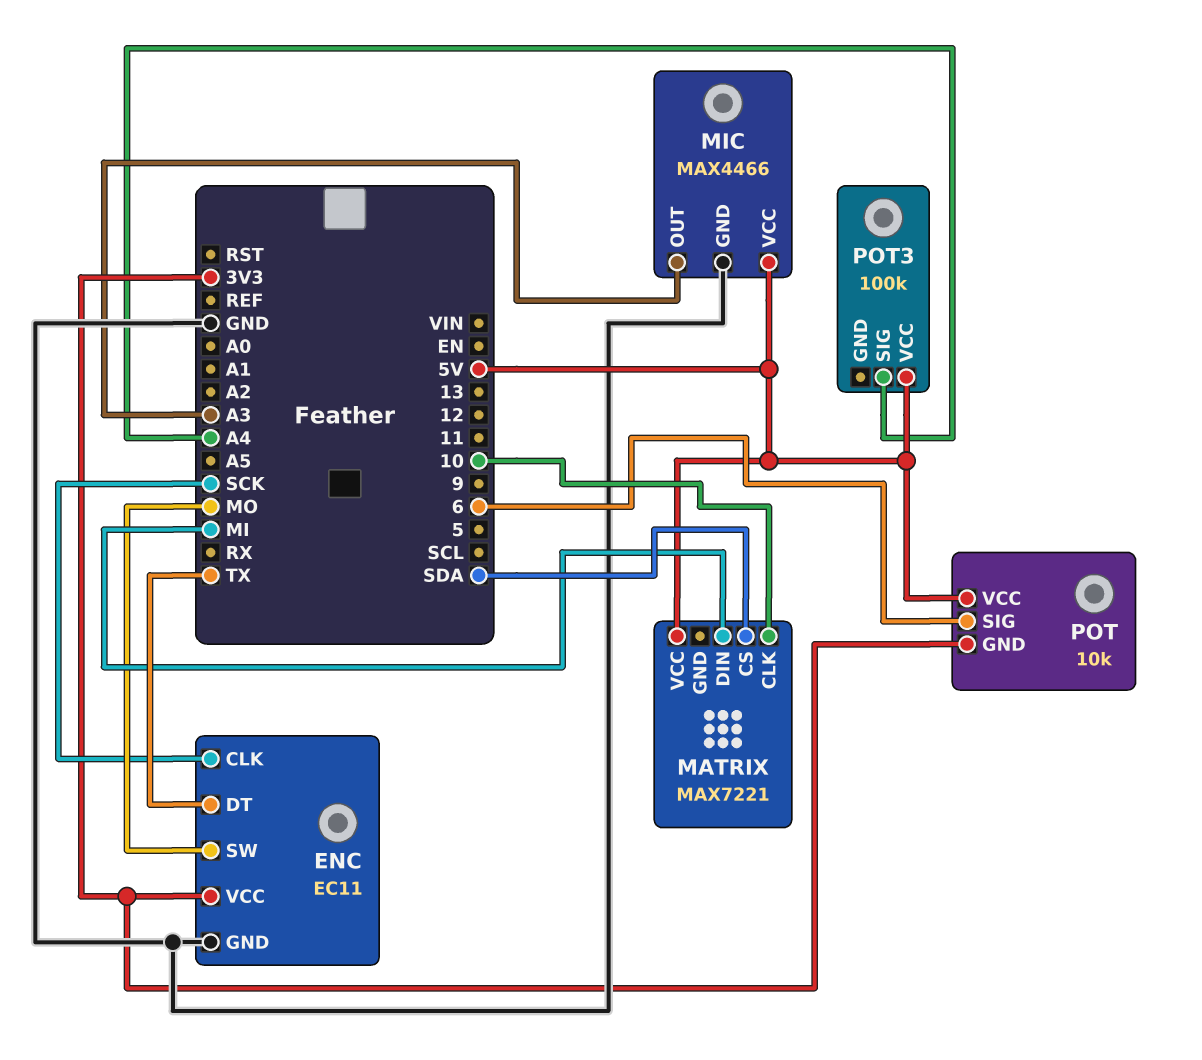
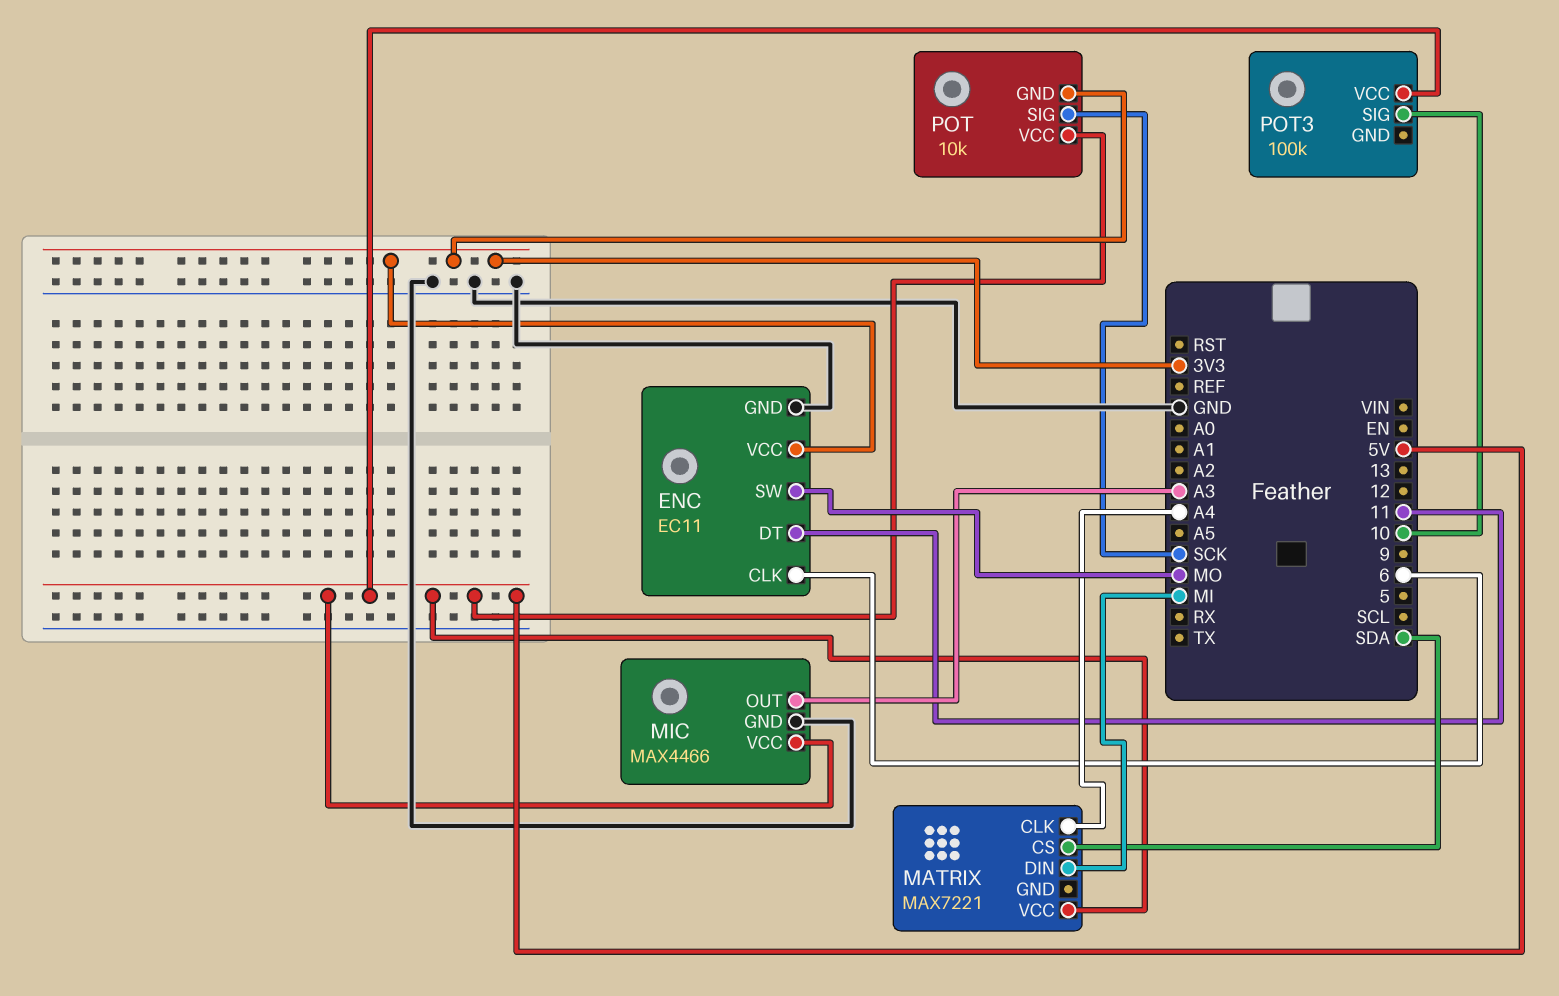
ENC pin CLK: SCK -> 6
ENC pin DT: TX -> 11
MATRIX pin CLK: 10 -> A4
POT pin SIG: 6 -> SCK
POT3 pin SIG: A4 -> 10

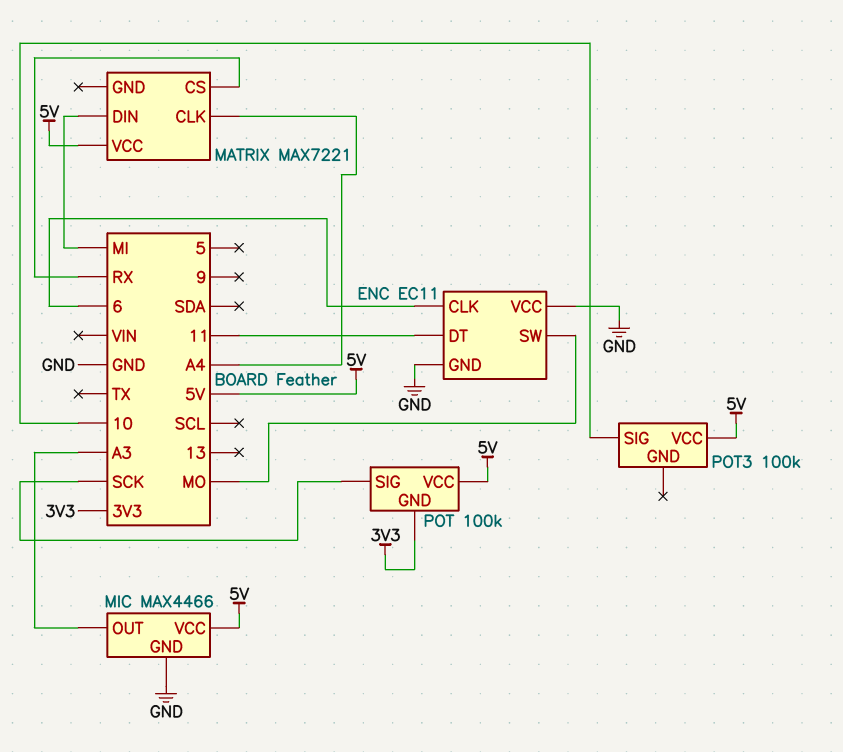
ENC pin VCC: 3V3 -> GND
MATRIX pin CS: SDA -> RX
POT: 10k -> 100k

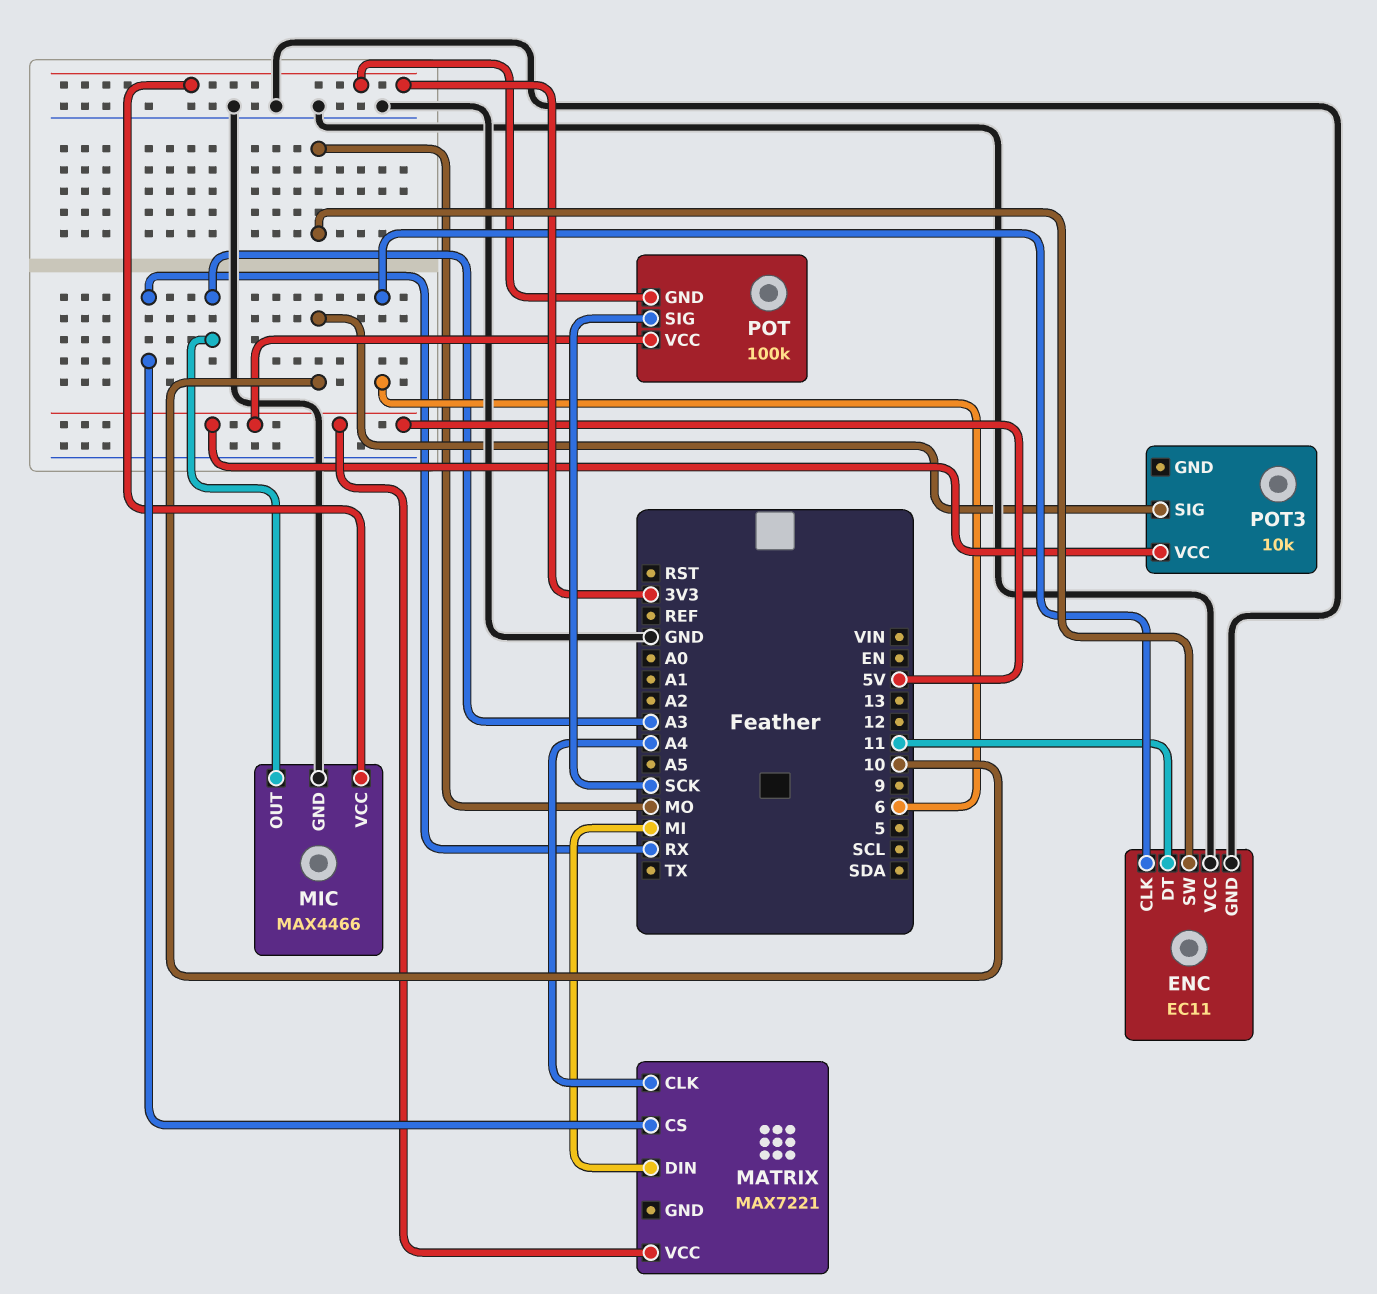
MIC pin VCC: 5V -> 3V3
POT3: 100k -> 10k

